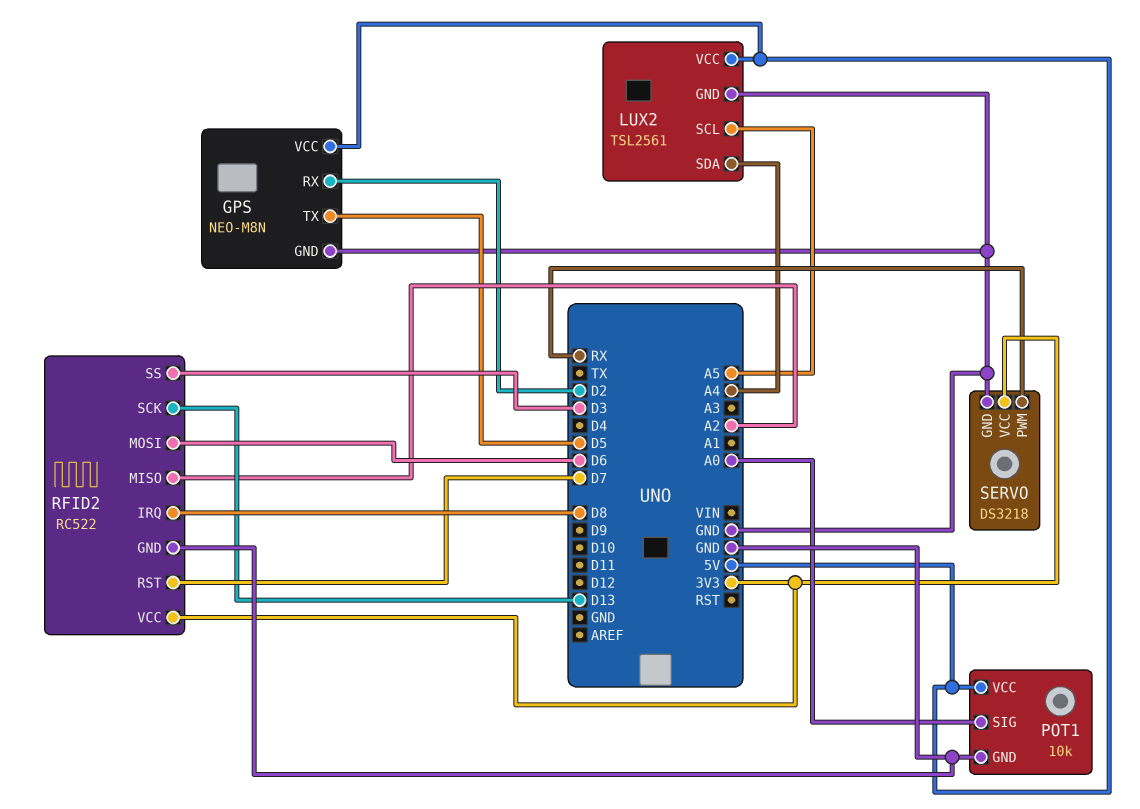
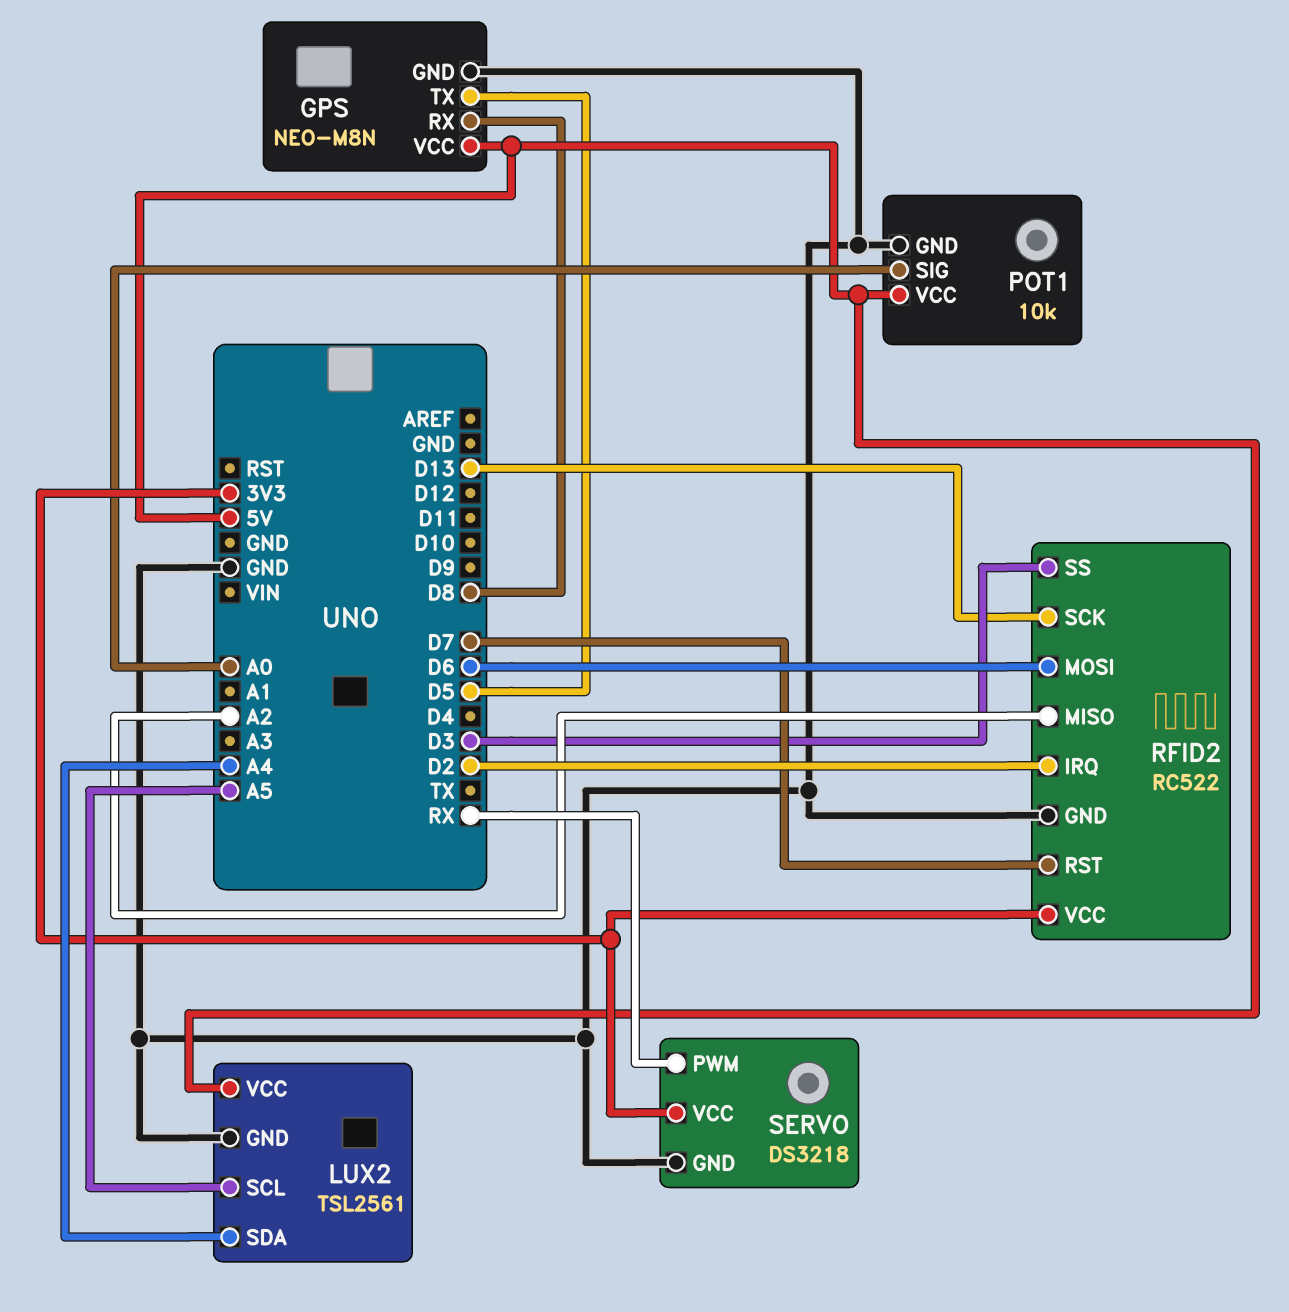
GPS pin RX: D2 -> D8
RFID2 pin IRQ: D8 -> D2

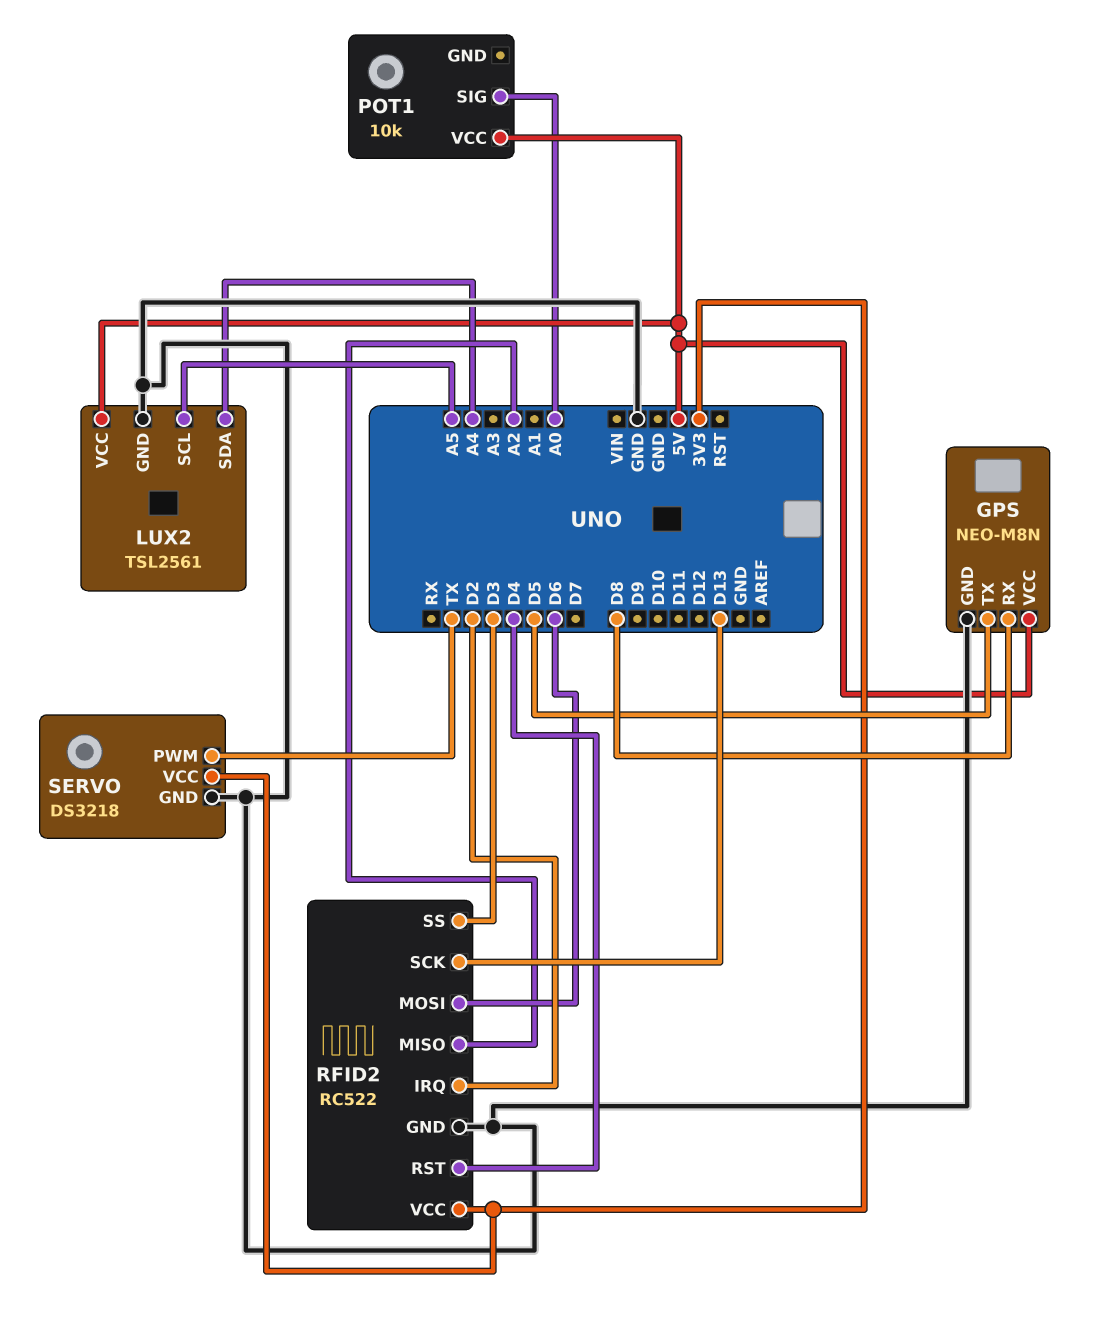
POT1 pin GND: GND -> none
RFID2 pin RST: D7 -> D4
SERVO pin PWM: RX -> TX

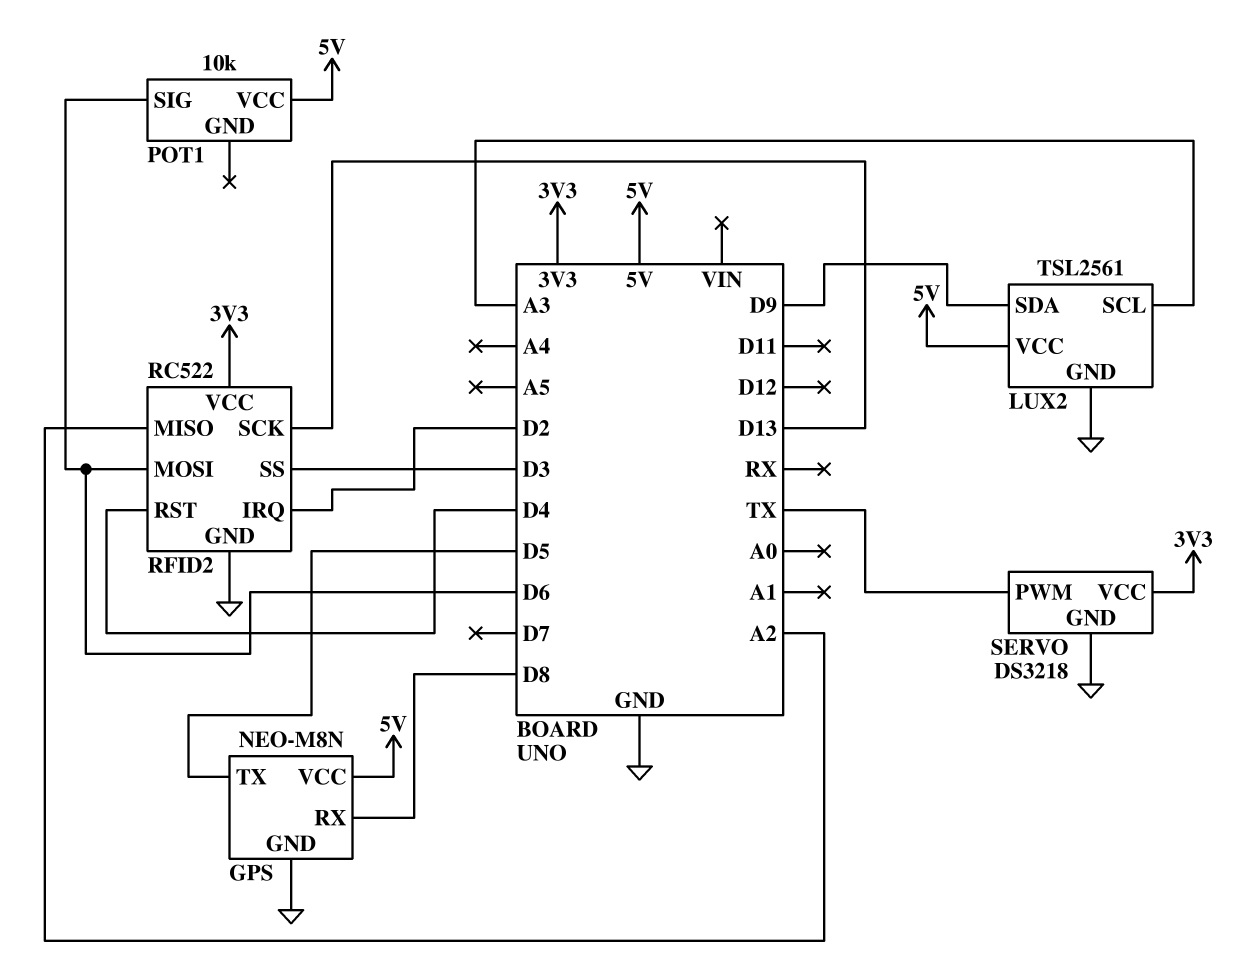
LUX2 pin SCL: A5 -> A3
LUX2 pin SDA: A4 -> D9
POT1 pin SIG: A0 -> D6

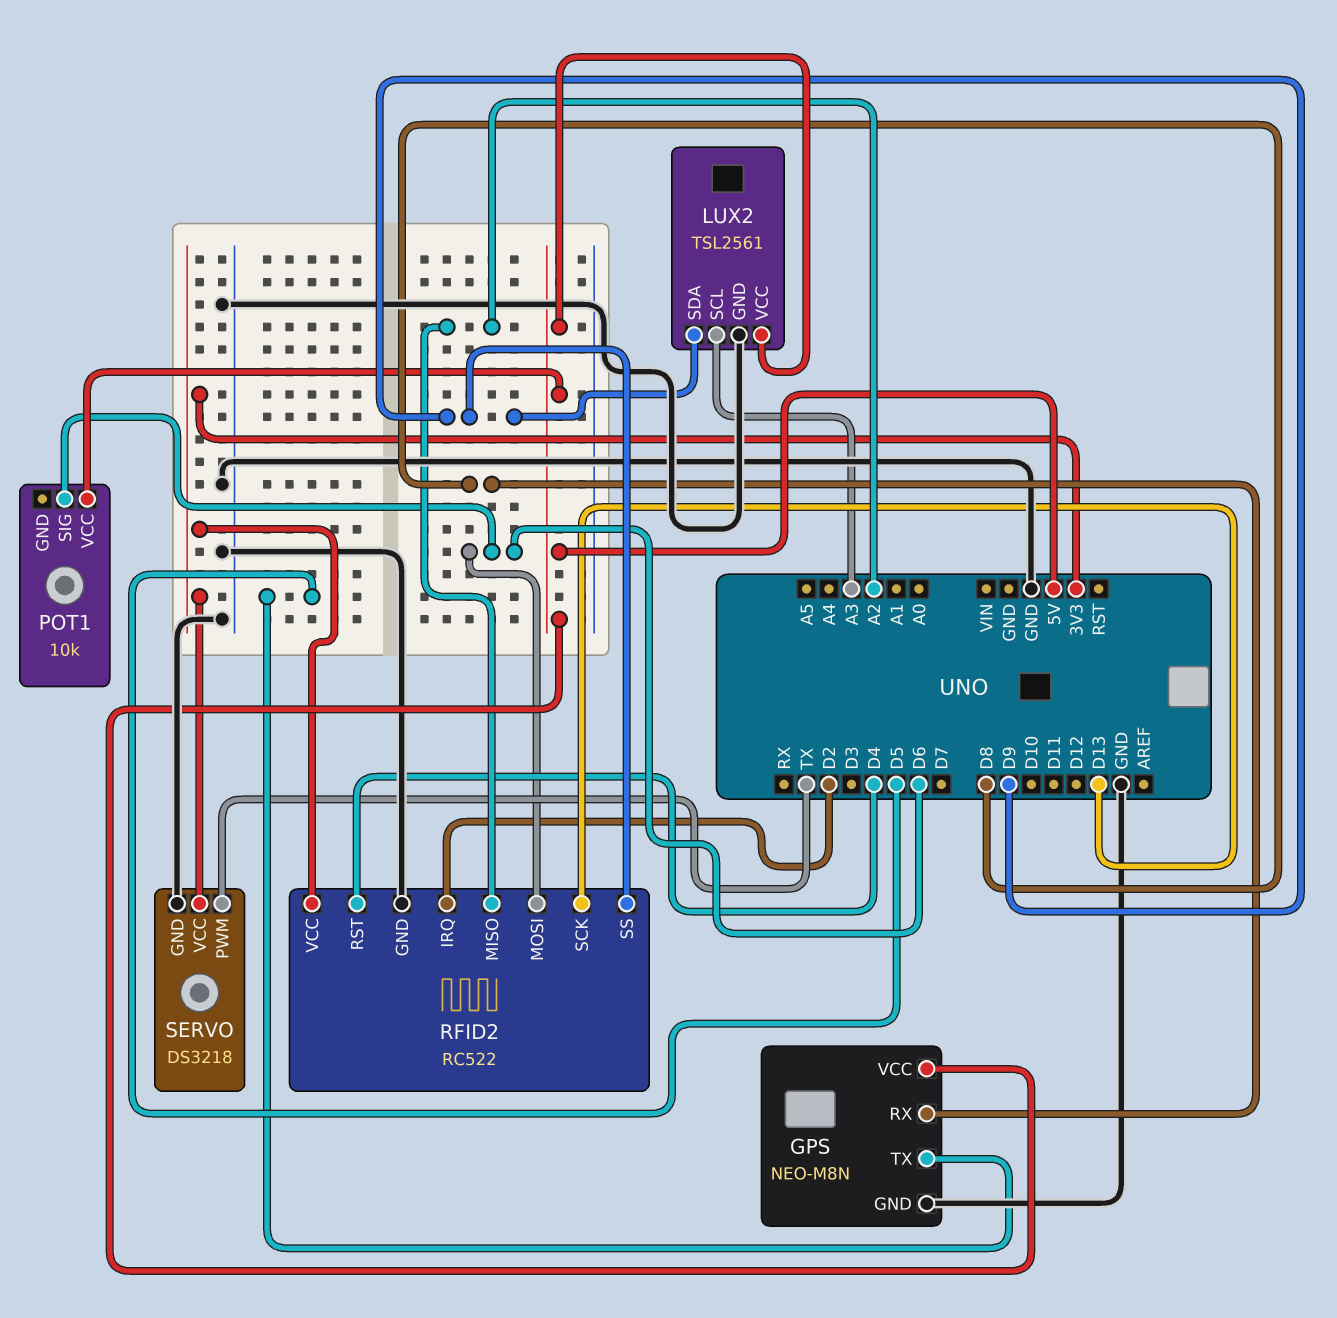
RFID2 pin SS: D3 -> D9

